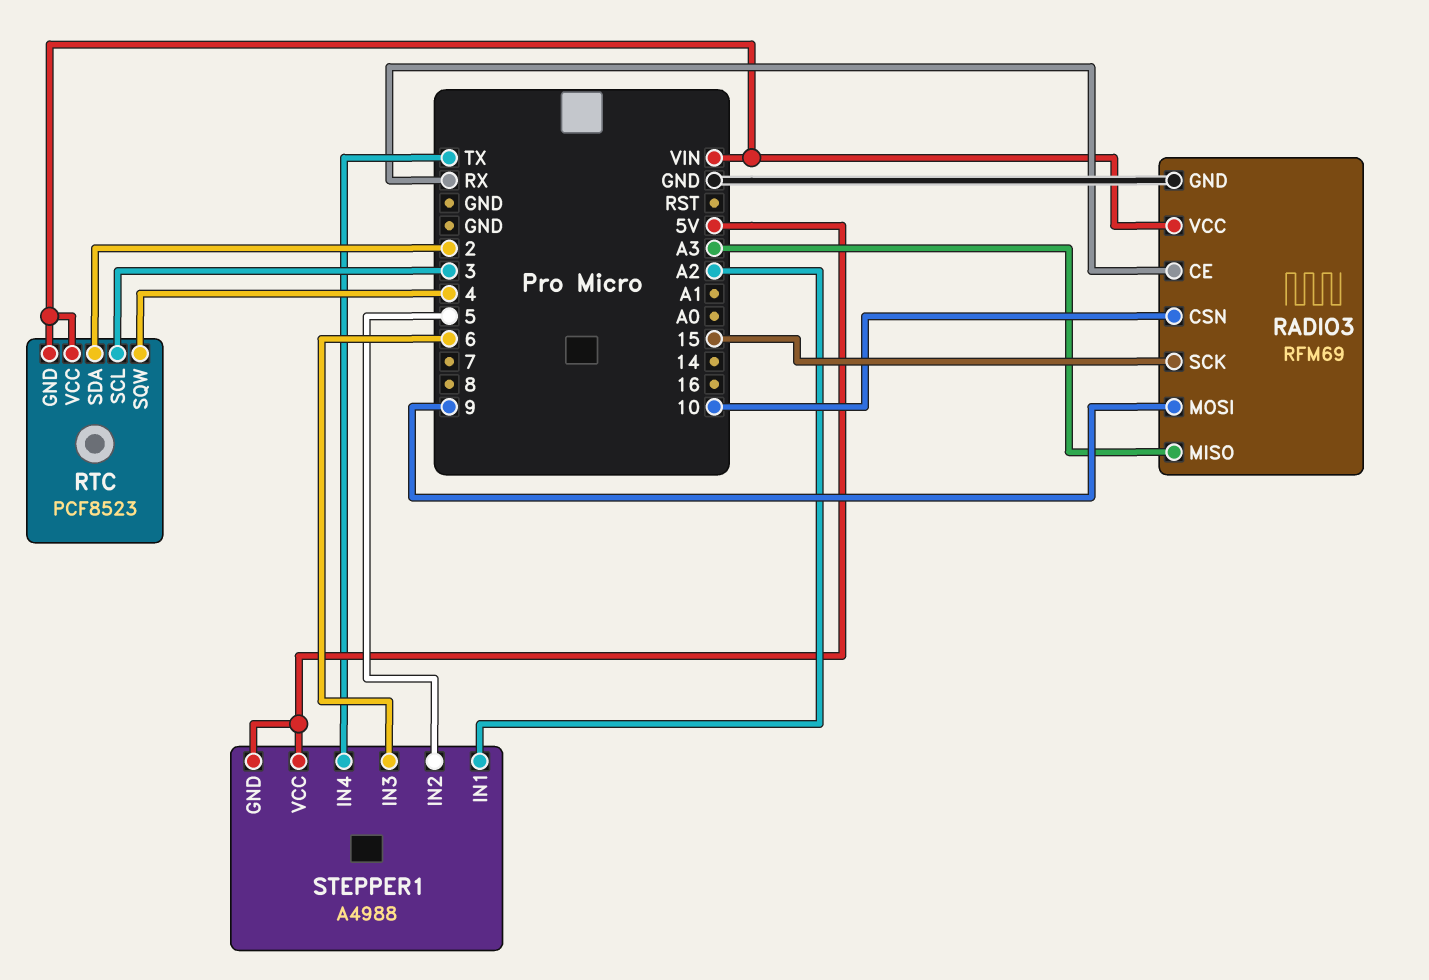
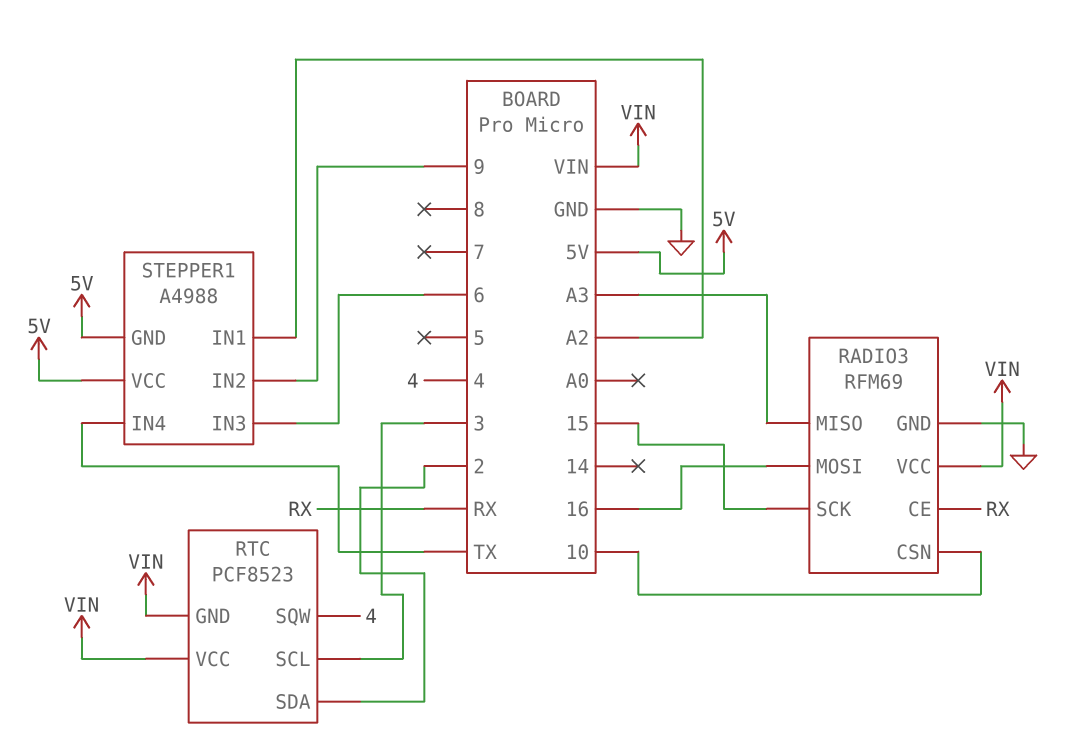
RADIO3 pin MOSI: 9 -> 16
STEPPER1 pin IN2: 5 -> 9

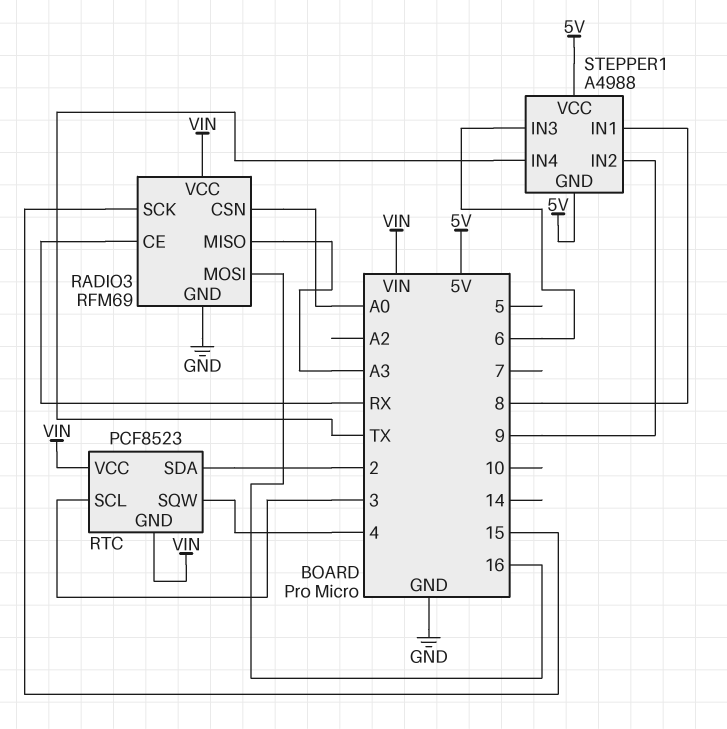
RADIO3 pin CSN: 10 -> A0
STEPPER1 pin IN1: A2 -> 8

